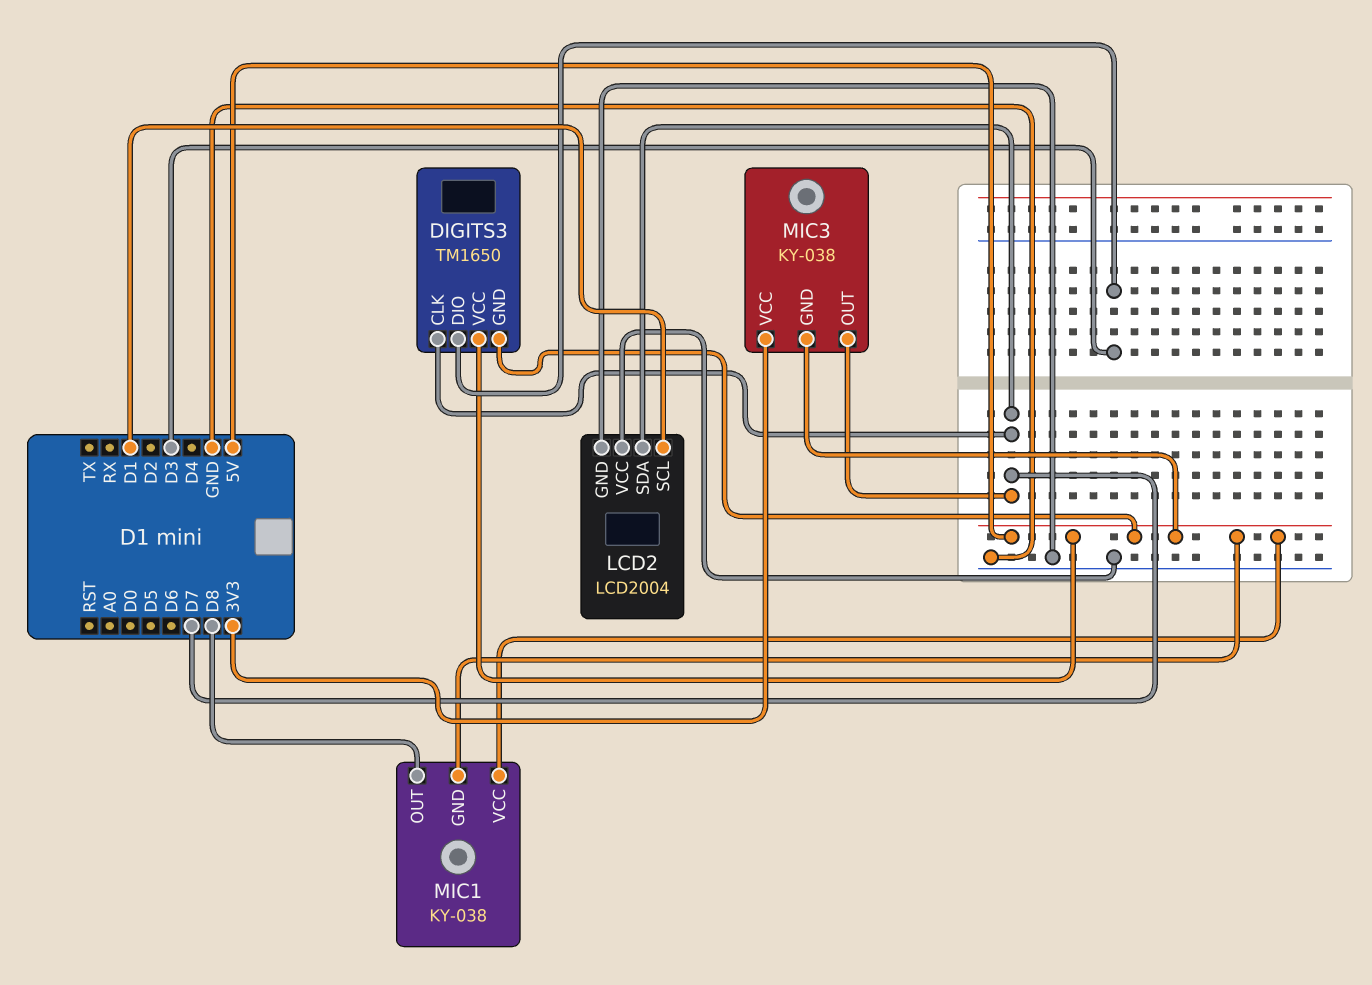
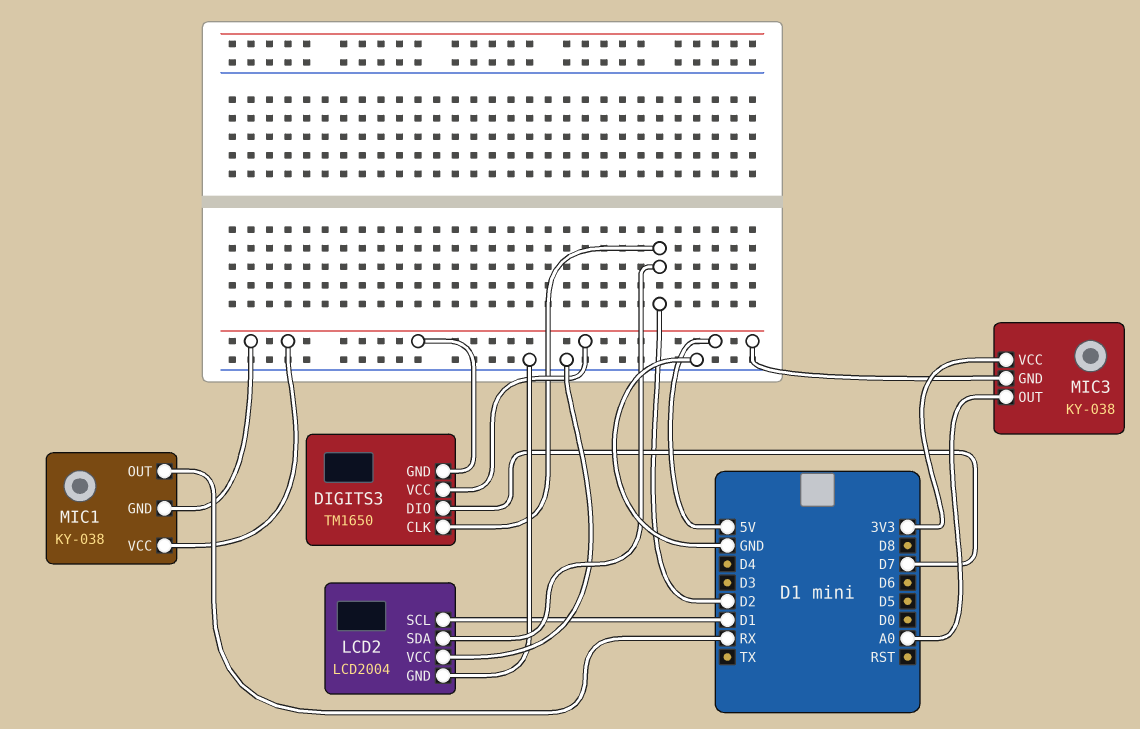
DIGITS3 pin CLK: D7 -> D2
DIGITS3 pin DIO: D3 -> D7
LCD2 pin SDA: D7 -> D2
MIC1 pin OUT: D8 -> RX
MIC3 pin OUT: D7 -> A0

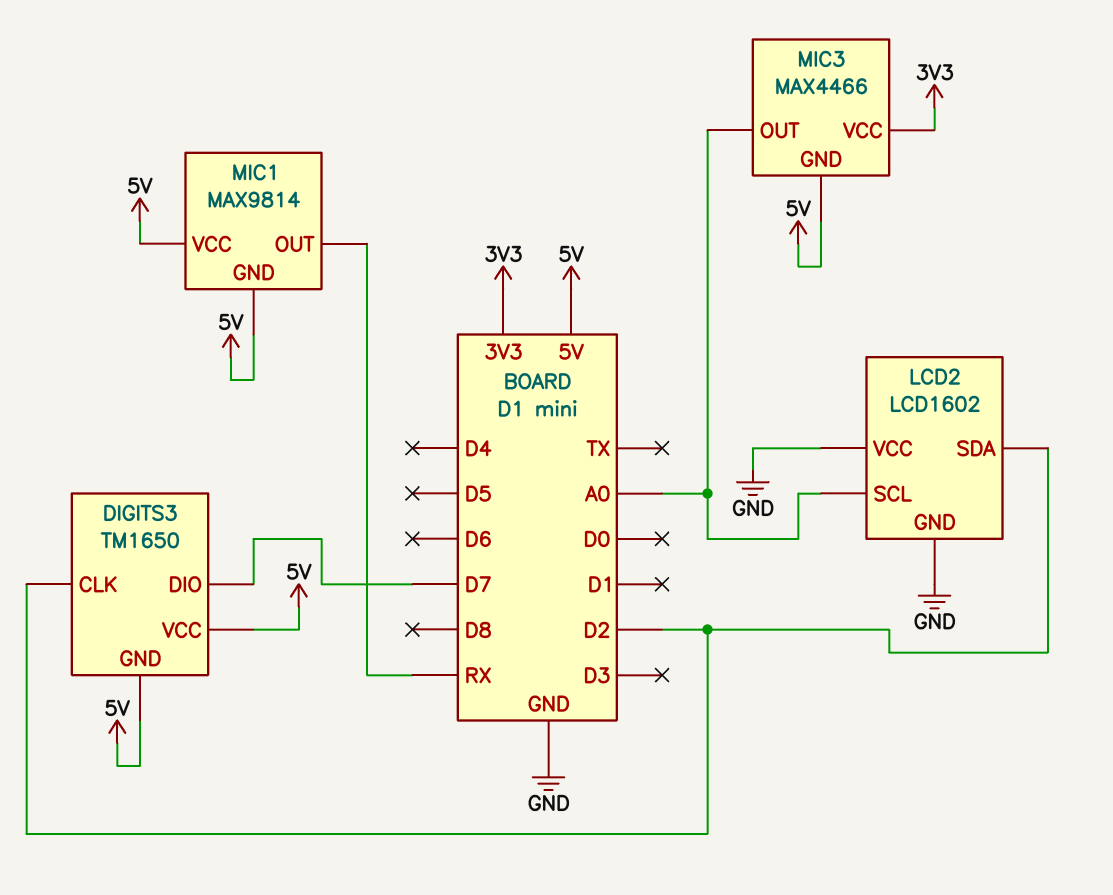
LCD2: LCD2004 -> LCD1602
LCD2 pin SCL: D1 -> A0
MIC1: KY-038 -> MAX9814
MIC3: KY-038 -> MAX4466

